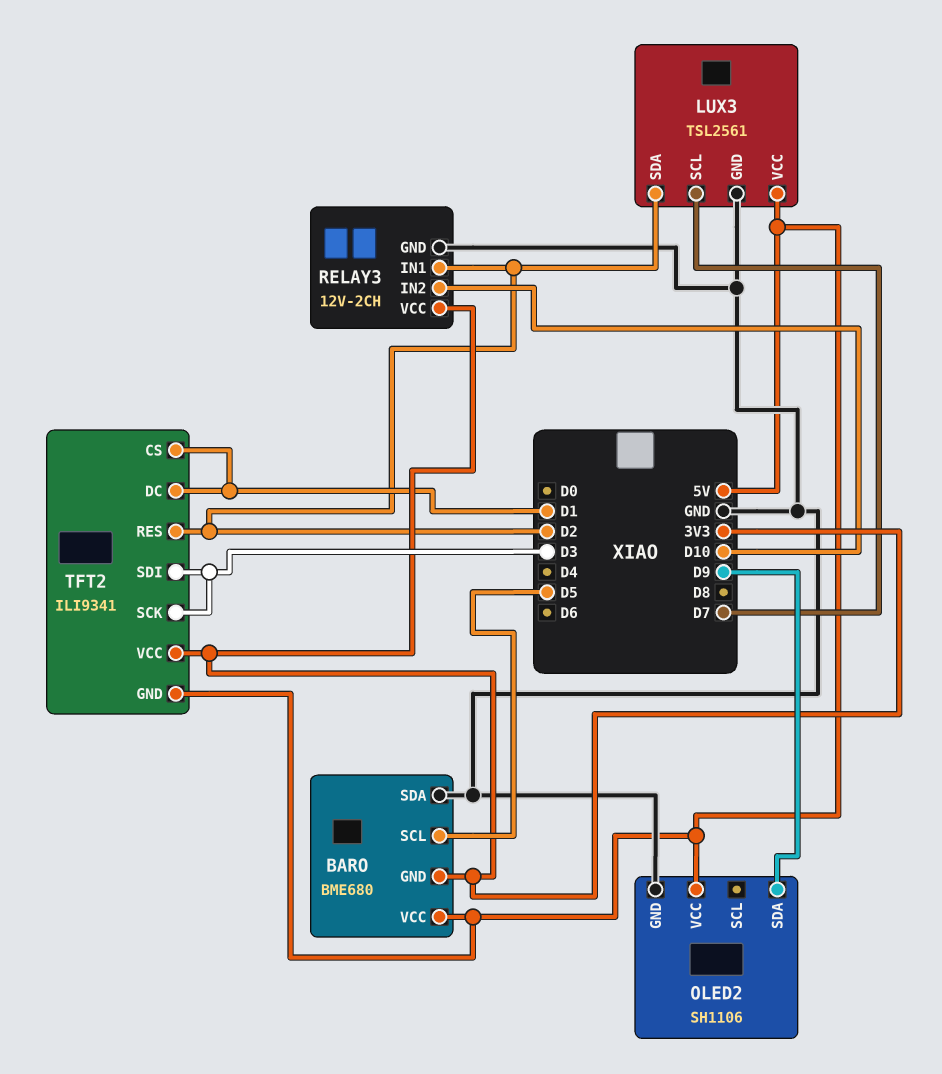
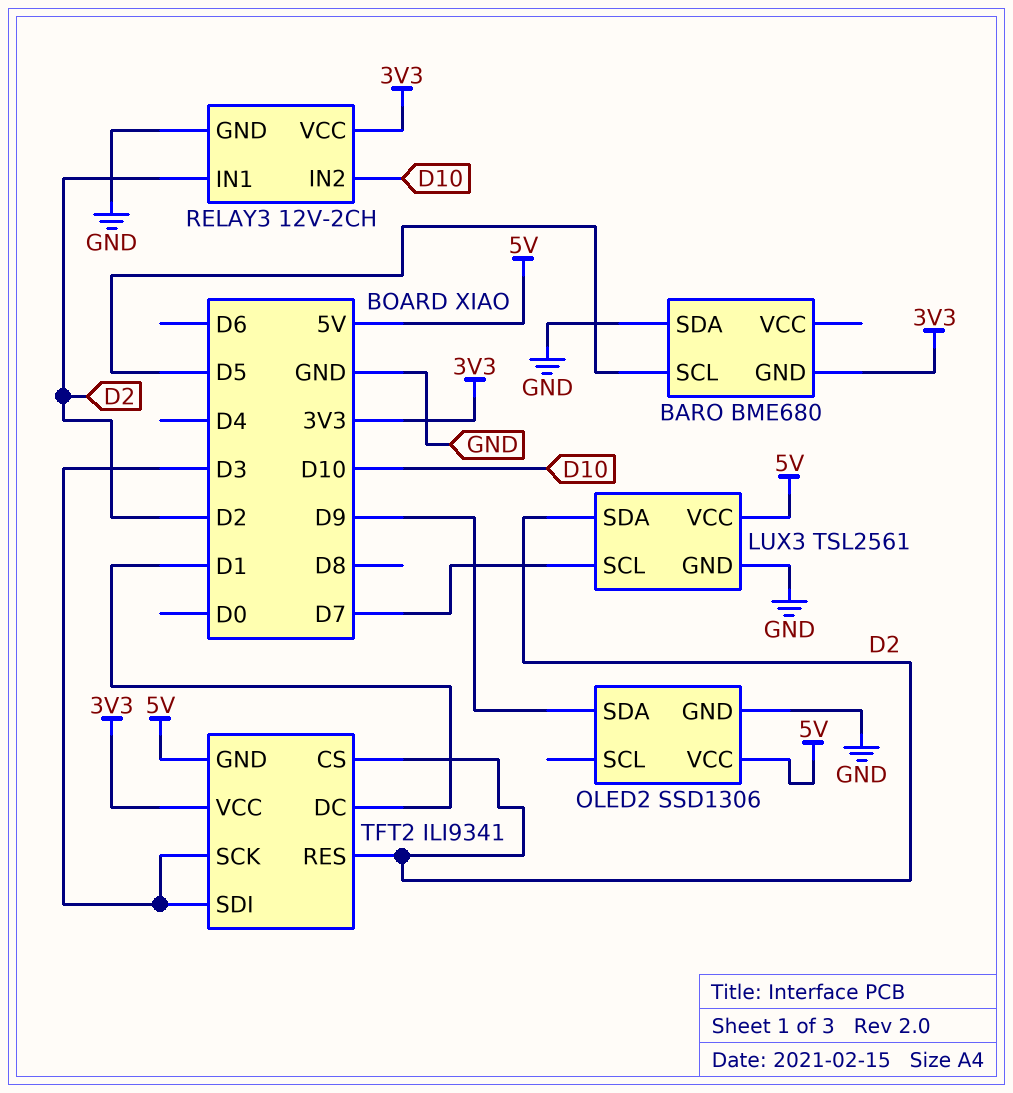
BARO pin VCC: 5V -> none
OLED2: SH1106 -> SSD1306
TFT2 pin CS: D1 -> D2

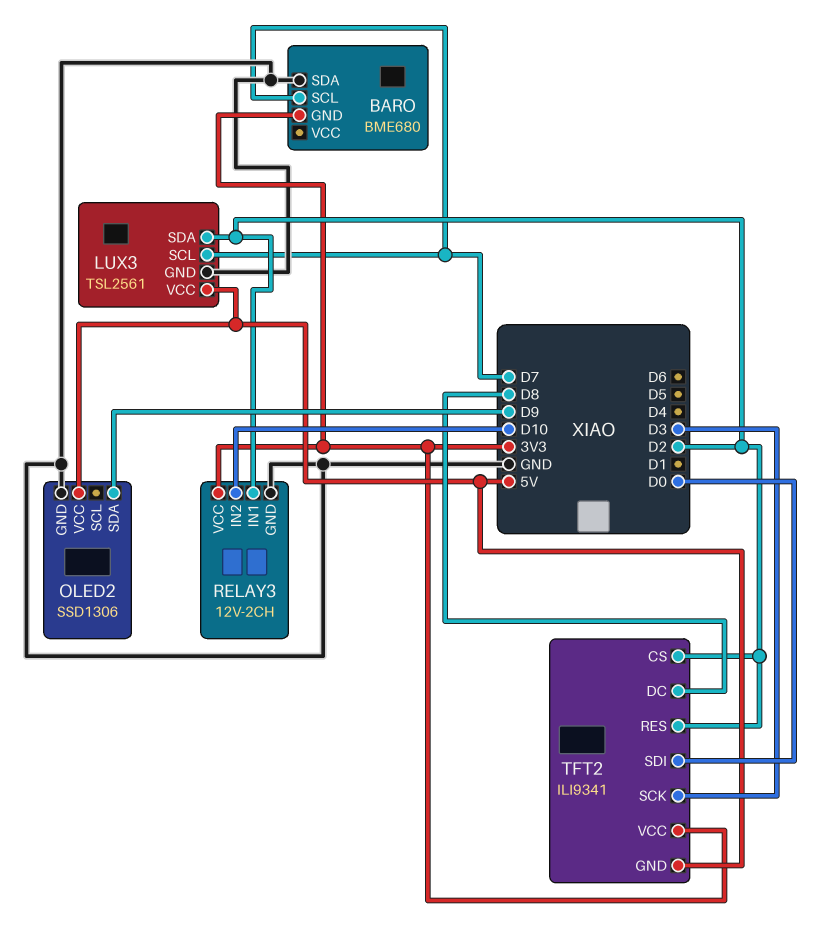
BARO pin SCL: D5 -> D7
TFT2 pin DC: D1 -> D8
TFT2 pin SDI: D3 -> D0

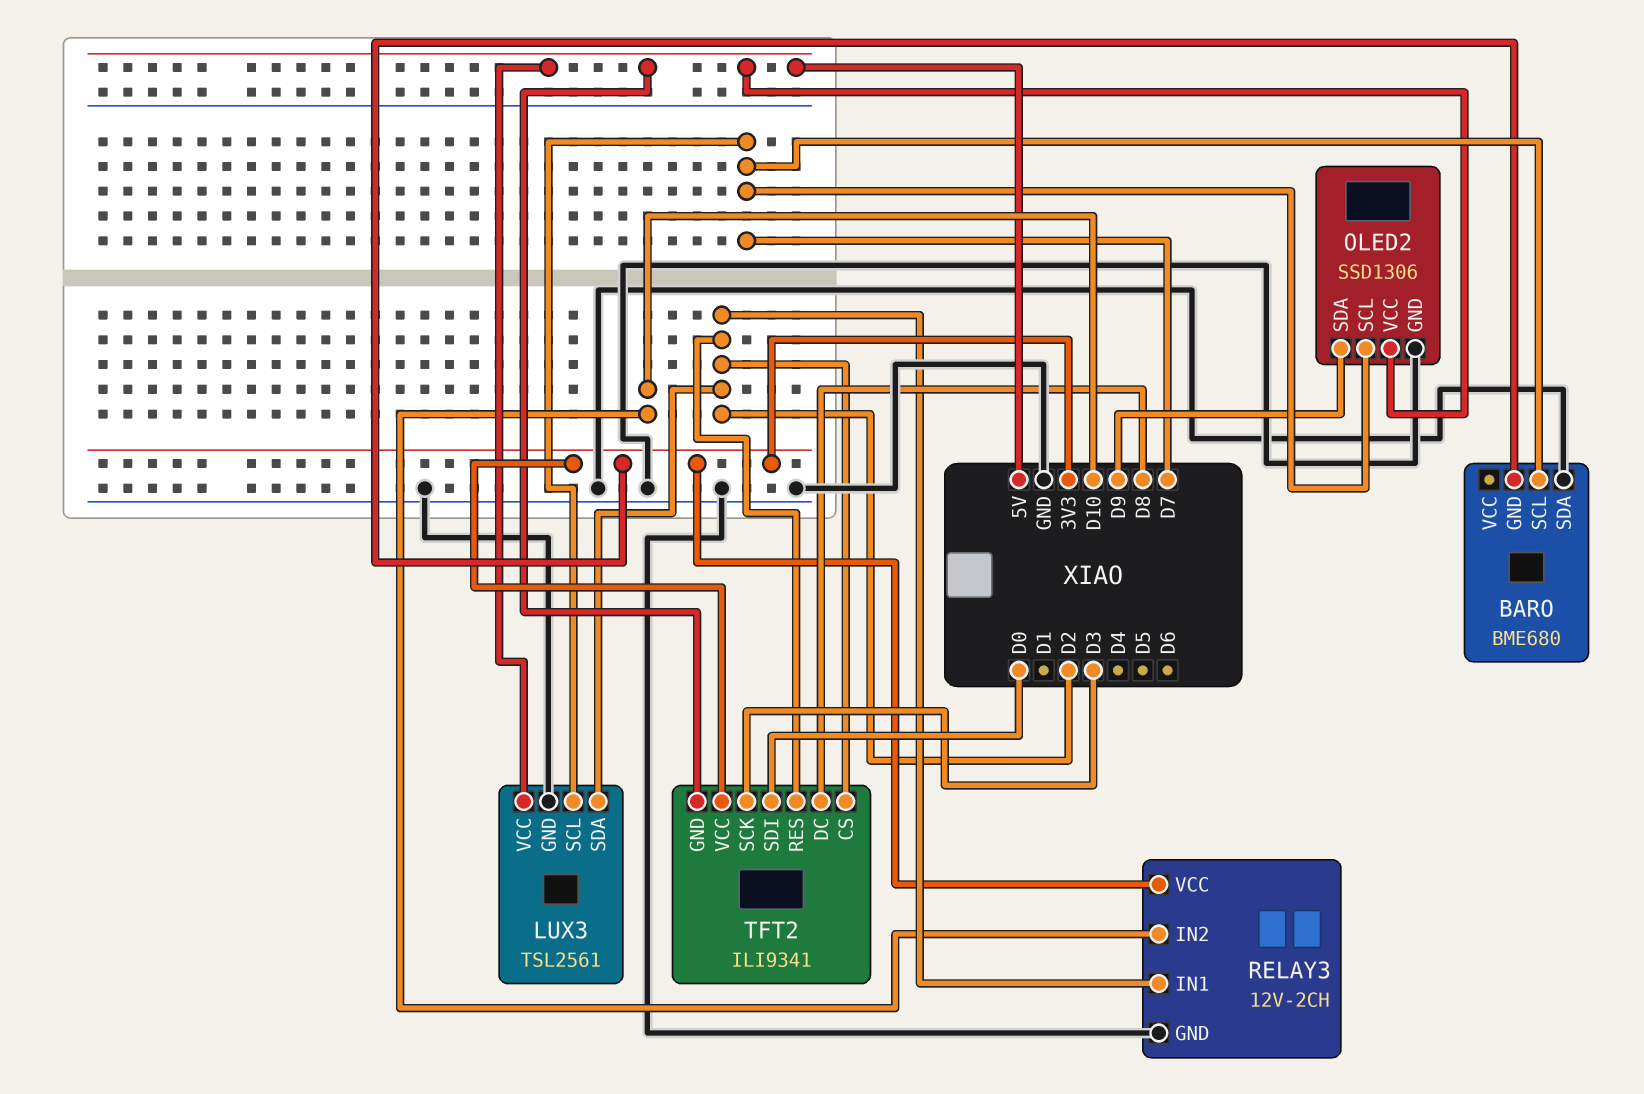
OLED2 pin SCL: none -> D7

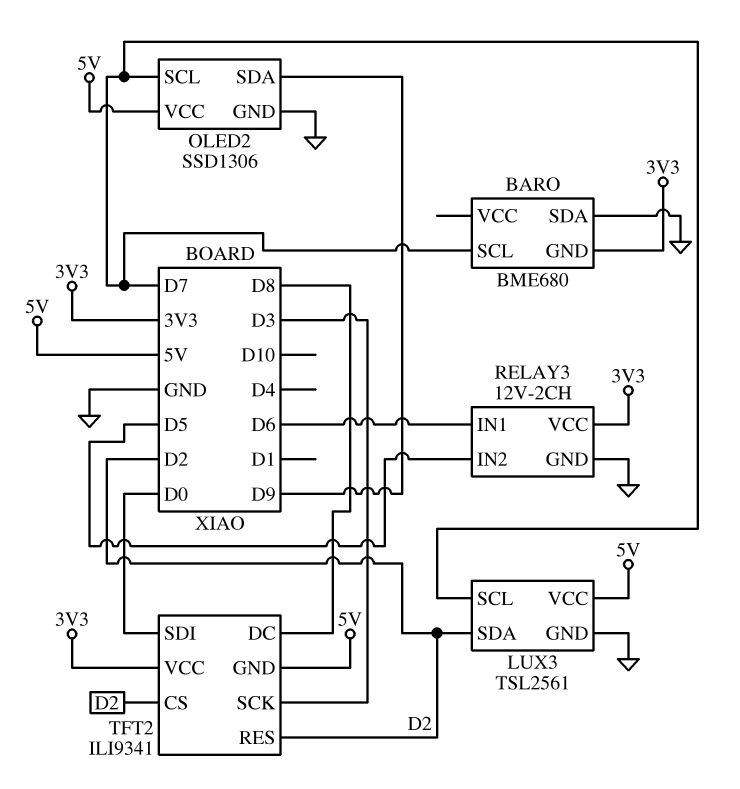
RELAY3 pin IN1: D2 -> D6
RELAY3 pin IN2: D10 -> D5

